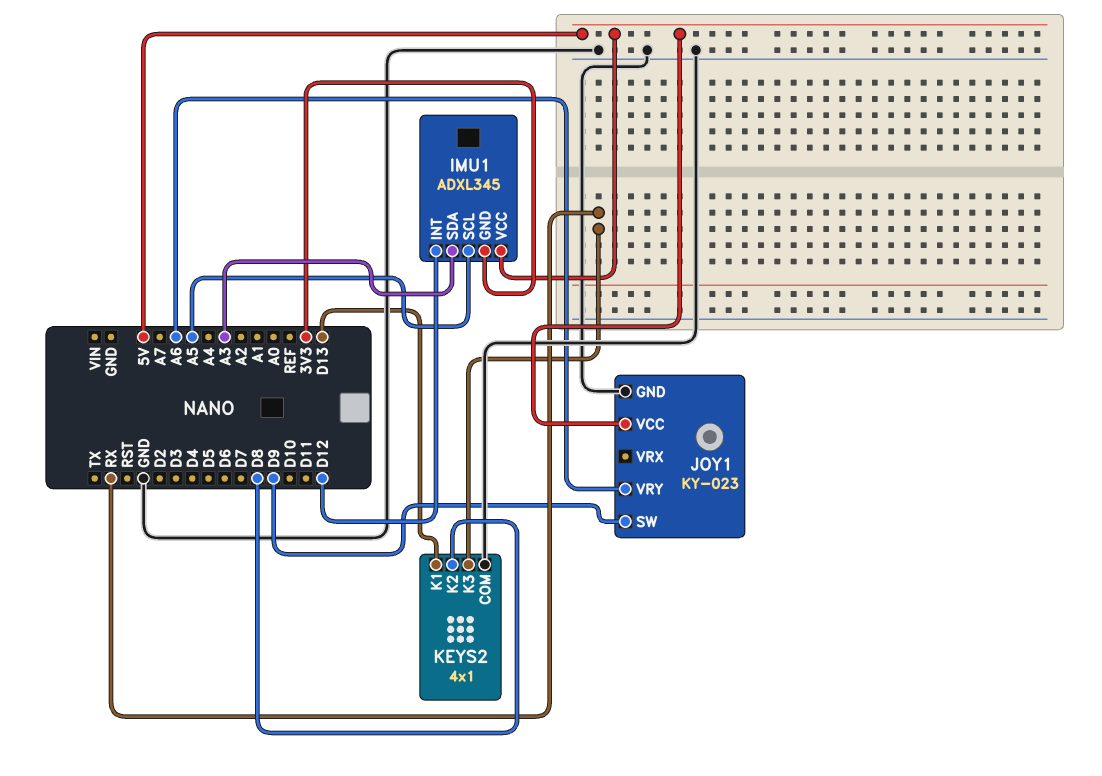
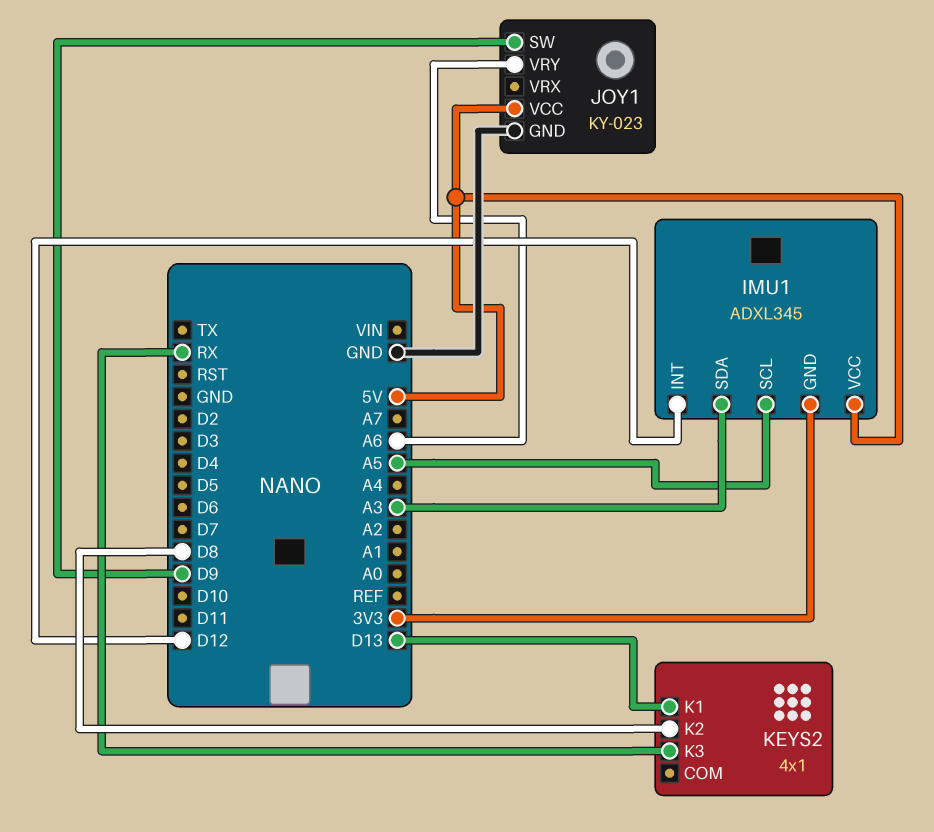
KEYS2 pin COM: GND -> none

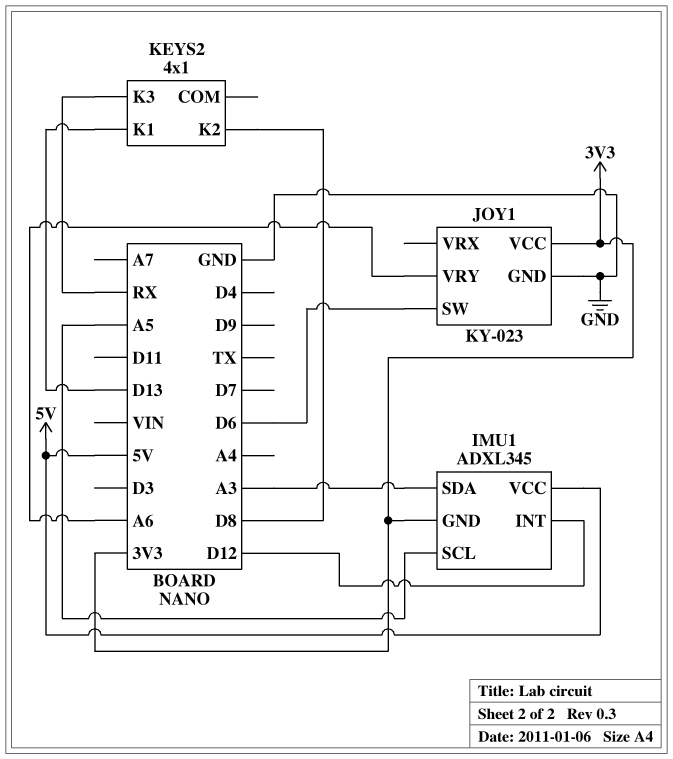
JOY1 pin SW: D9 -> D6
JOY1 pin VCC: 5V -> 3V3

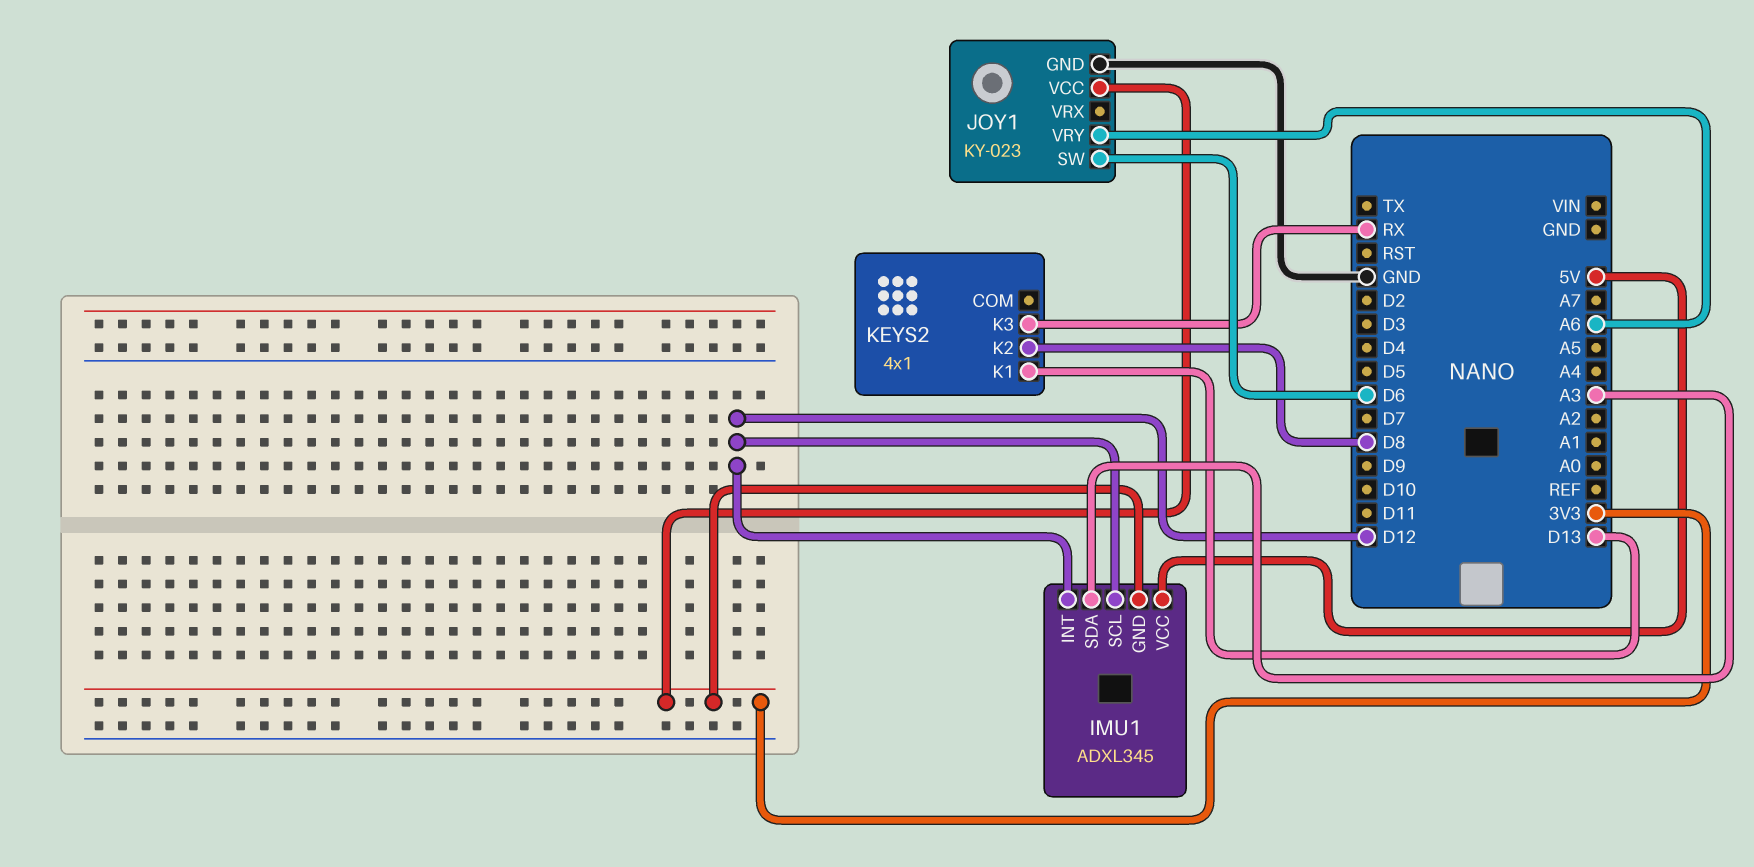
IMU1 pin SCL: A5 -> D12

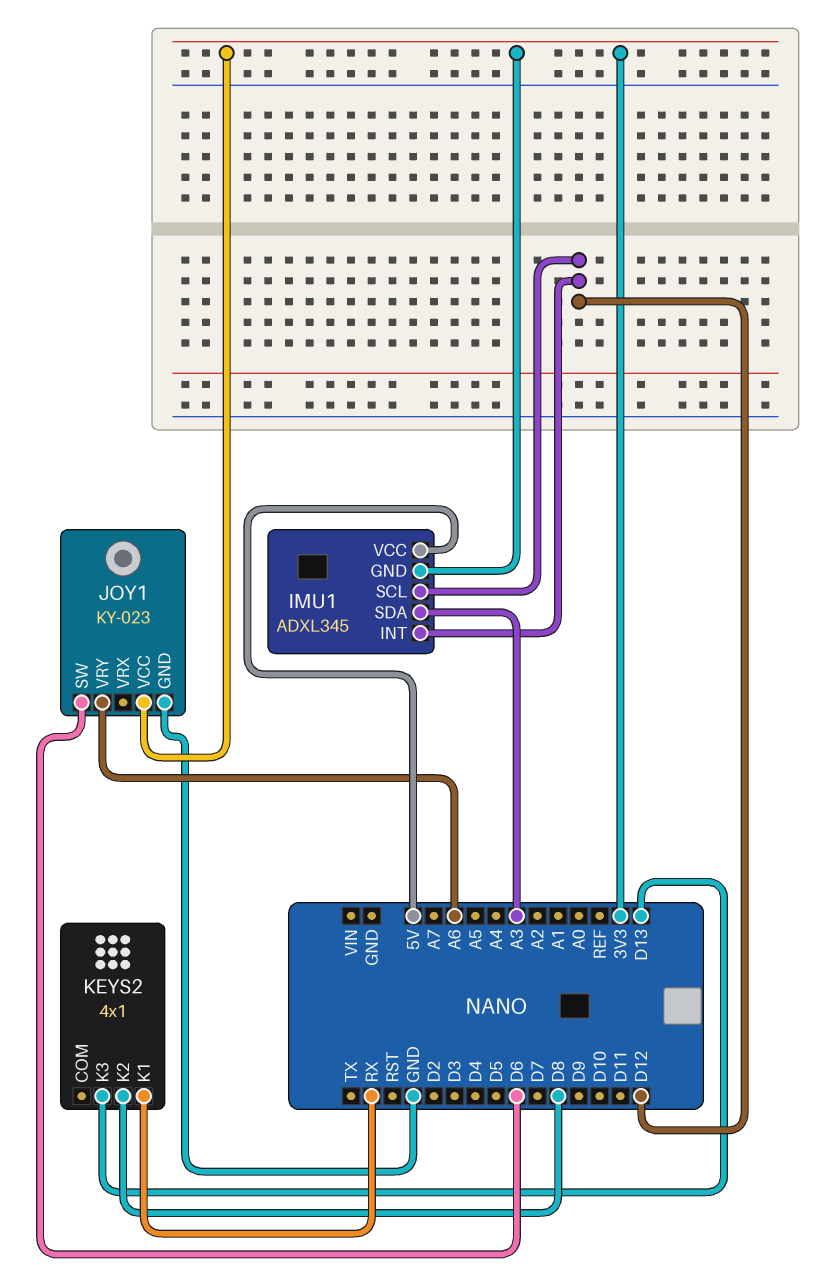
KEYS2 pin K1: D13 -> RX
KEYS2 pin K3: RX -> D13

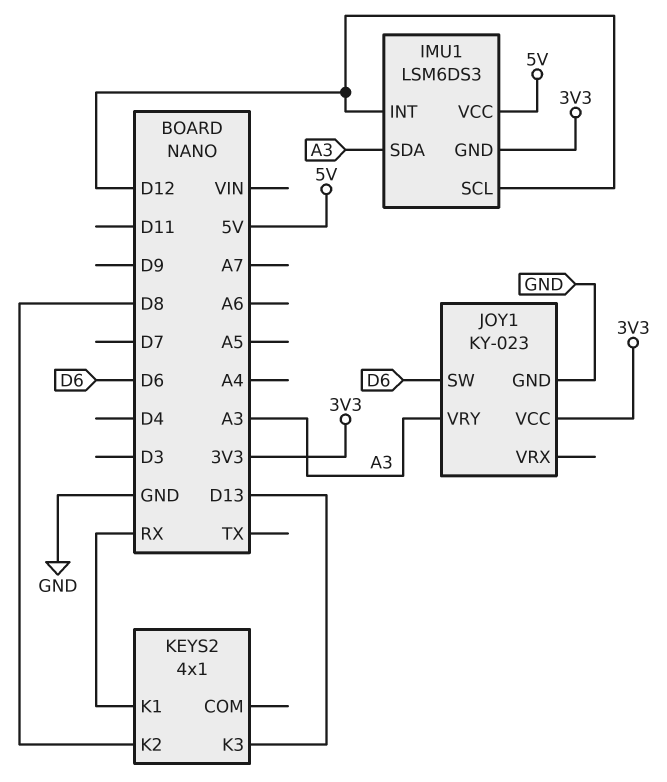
IMU1: ADXL345 -> LSM6DS3
JOY1 pin VRY: A6 -> A3

